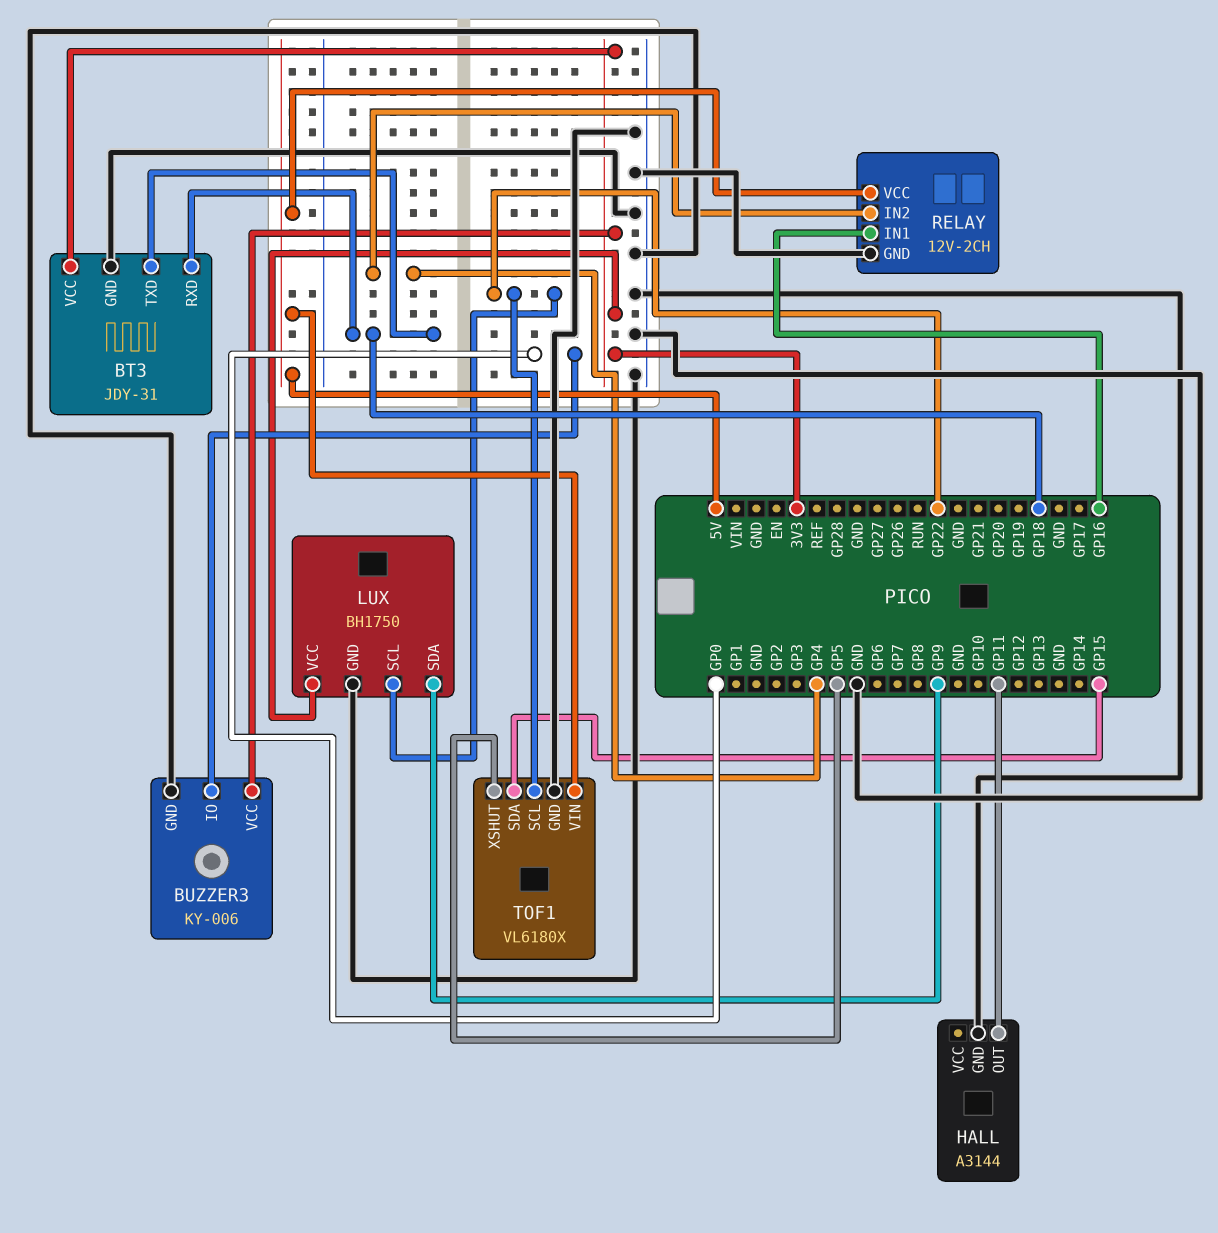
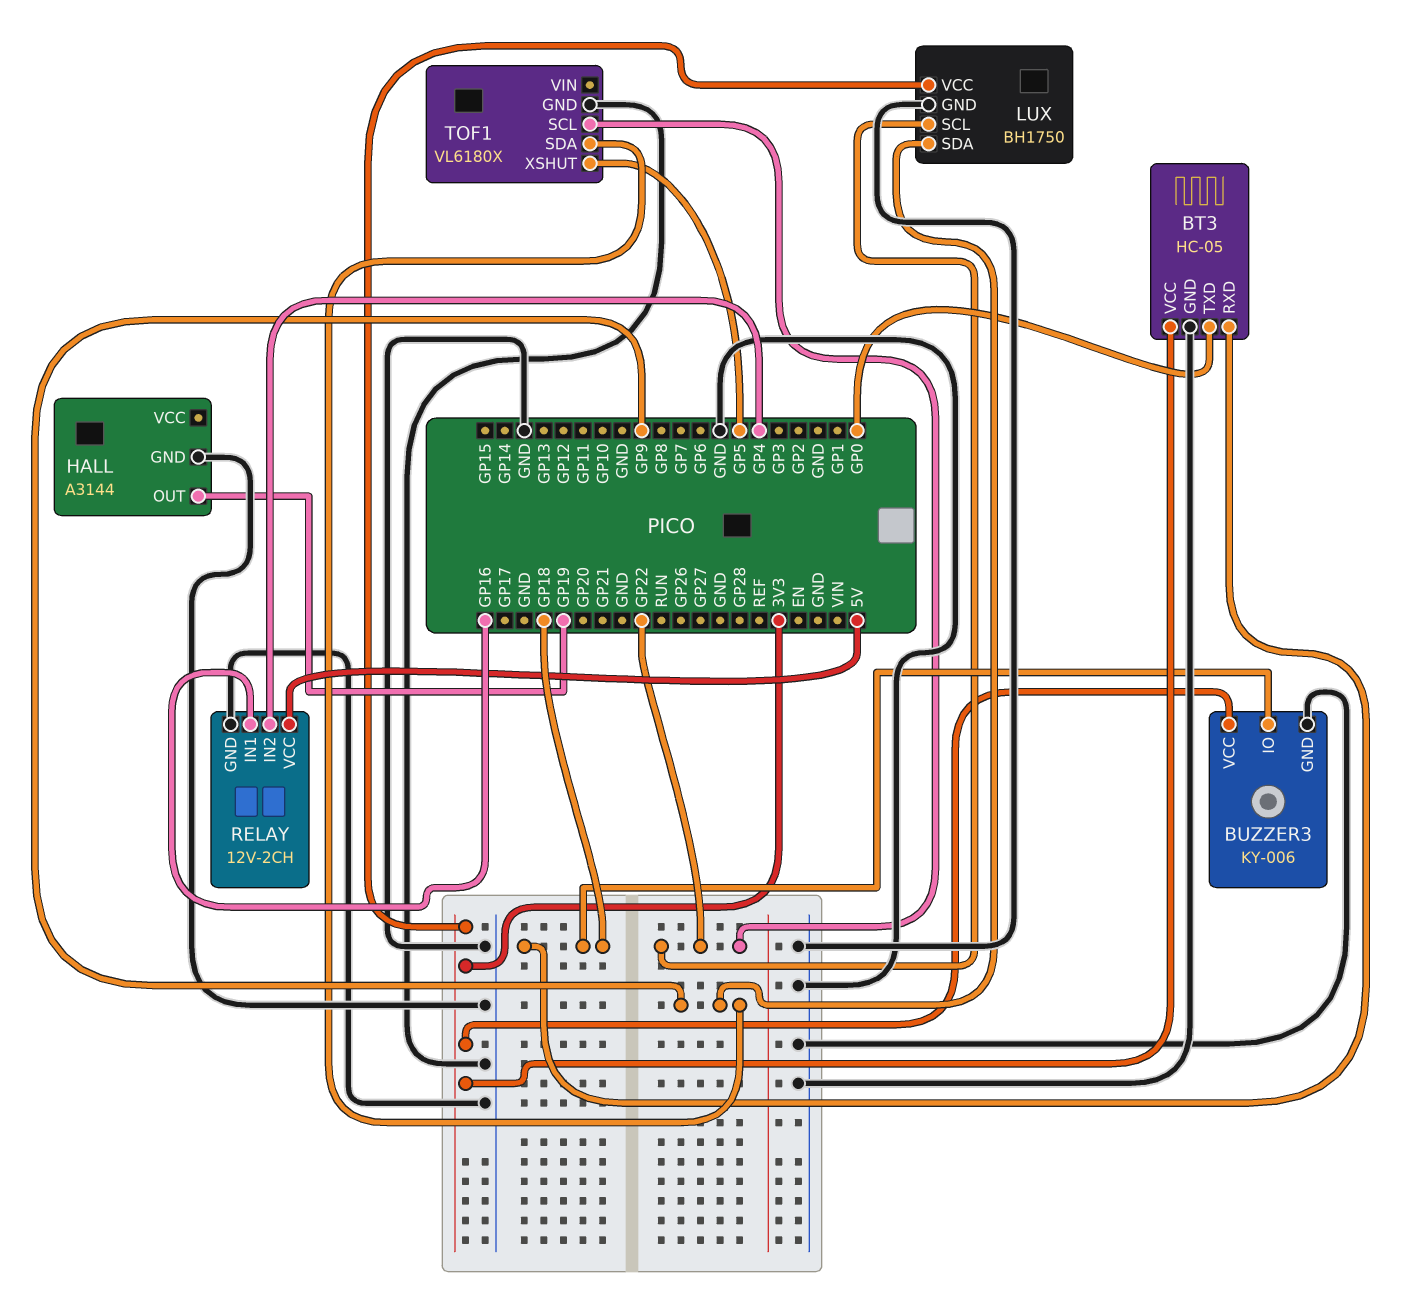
BT3: JDY-31 -> HC-05
BT3 pin TXD: GP18 -> GP0
BUZZER3 pin IO: GP0 -> GP18
HALL pin OUT: GP11 -> GP19
TOF1 pin SDA: GP15 -> GP9
TOF1 pin VIN: 5V -> none

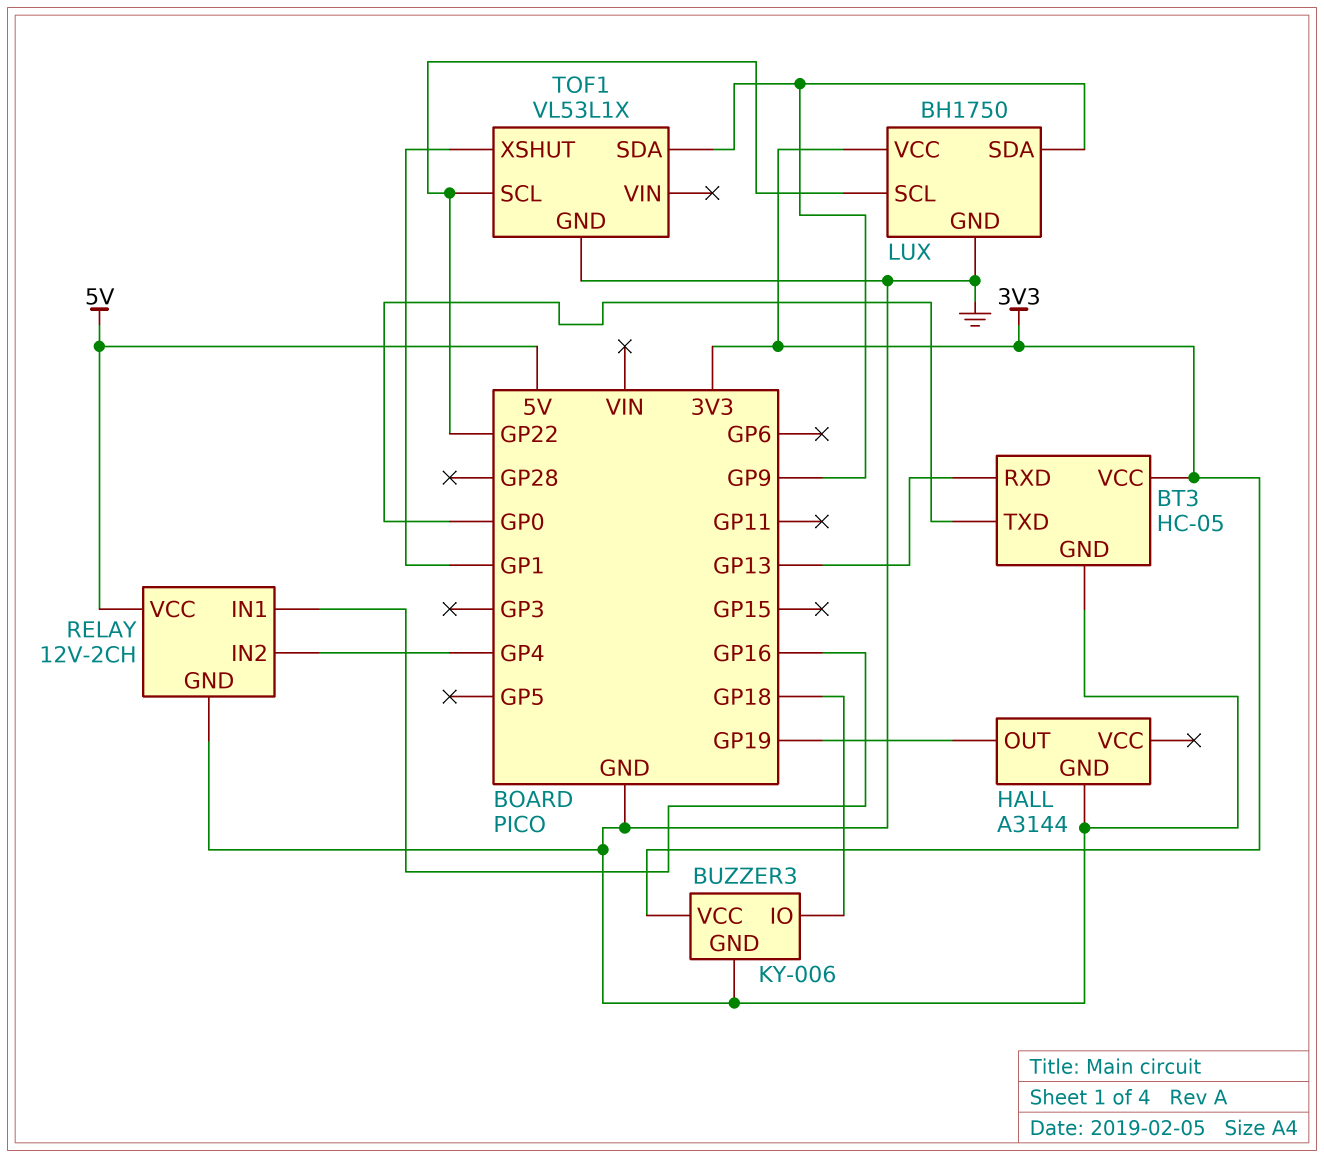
BT3 pin RXD: GP18 -> GP13
TOF1: VL6180X -> VL53L1X
TOF1 pin XSHUT: GP5 -> GP1

